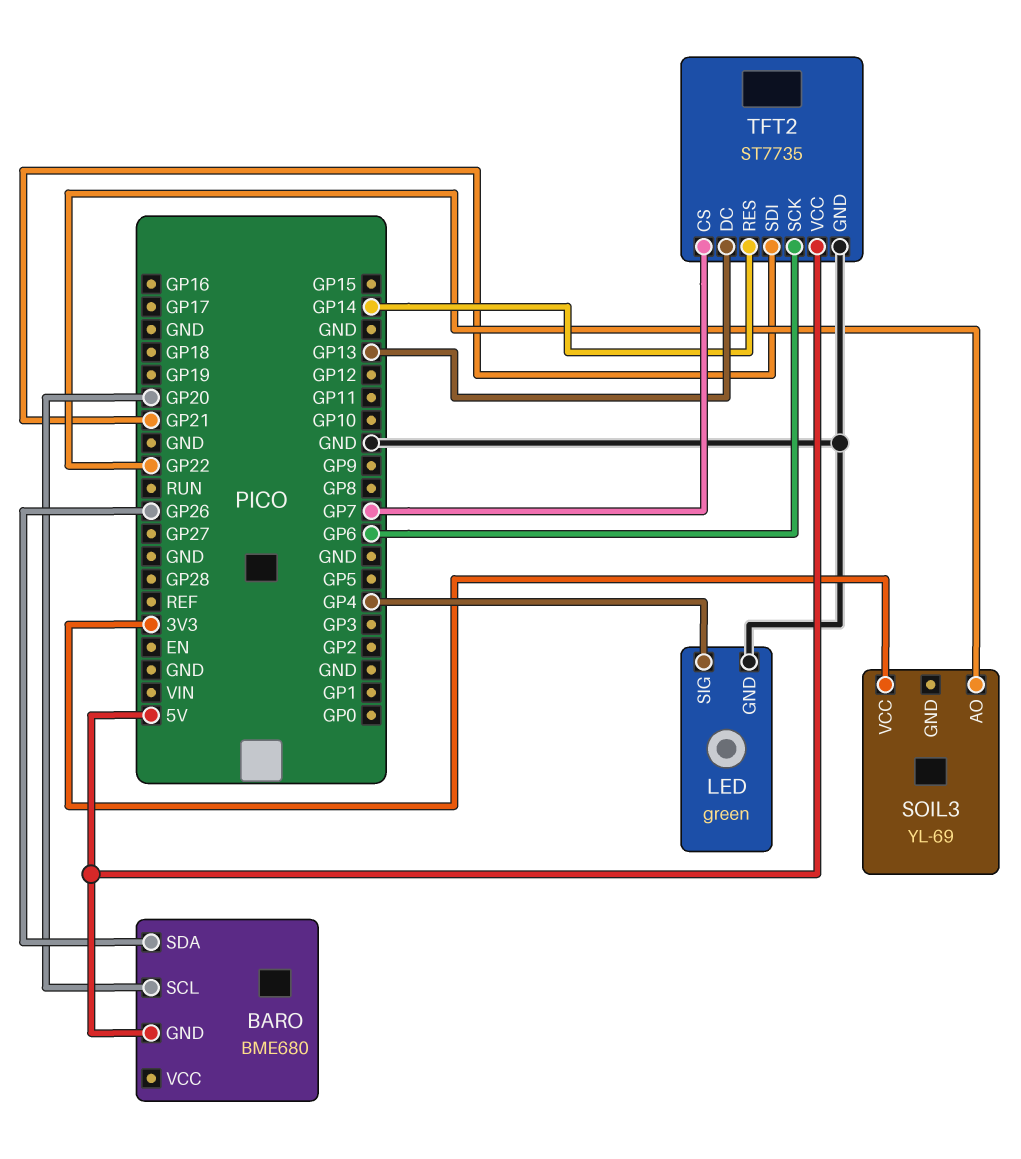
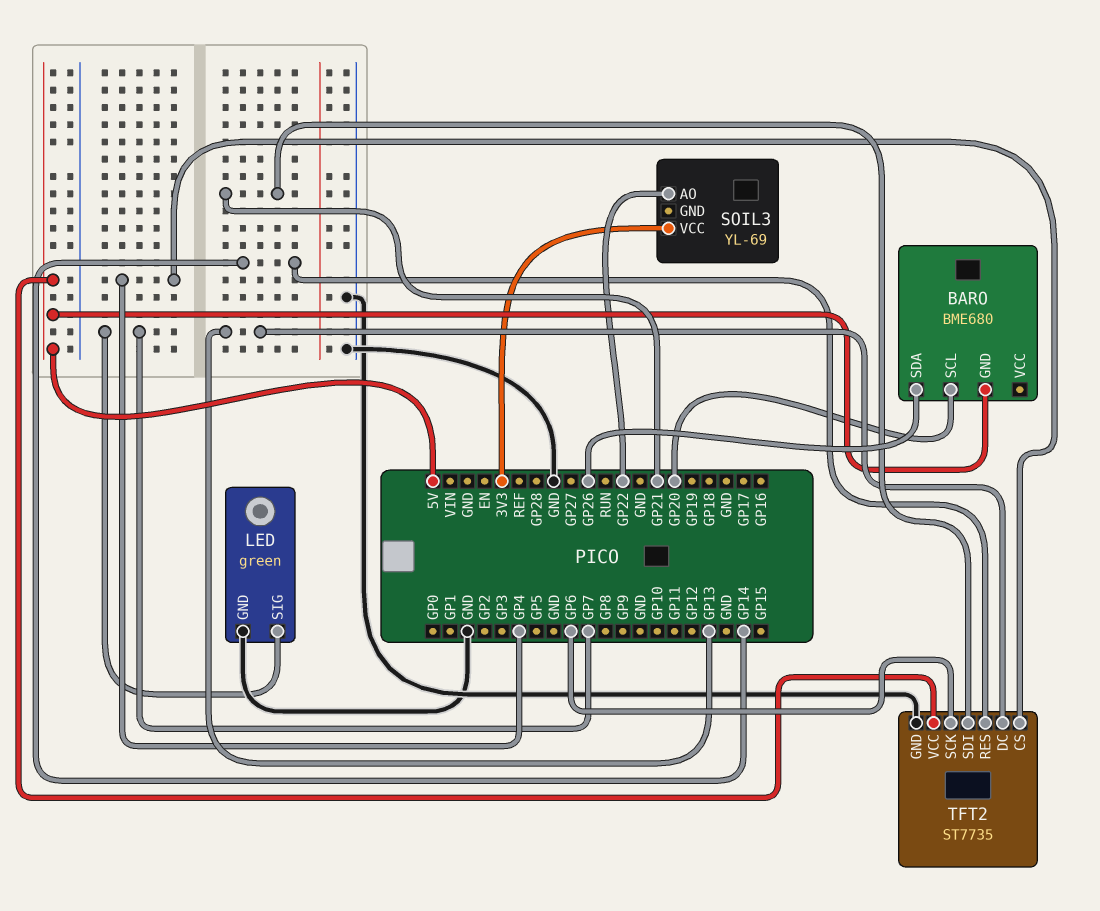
LED pin SIG: GP4 -> GP7
TFT2 pin CS: GP7 -> GP4

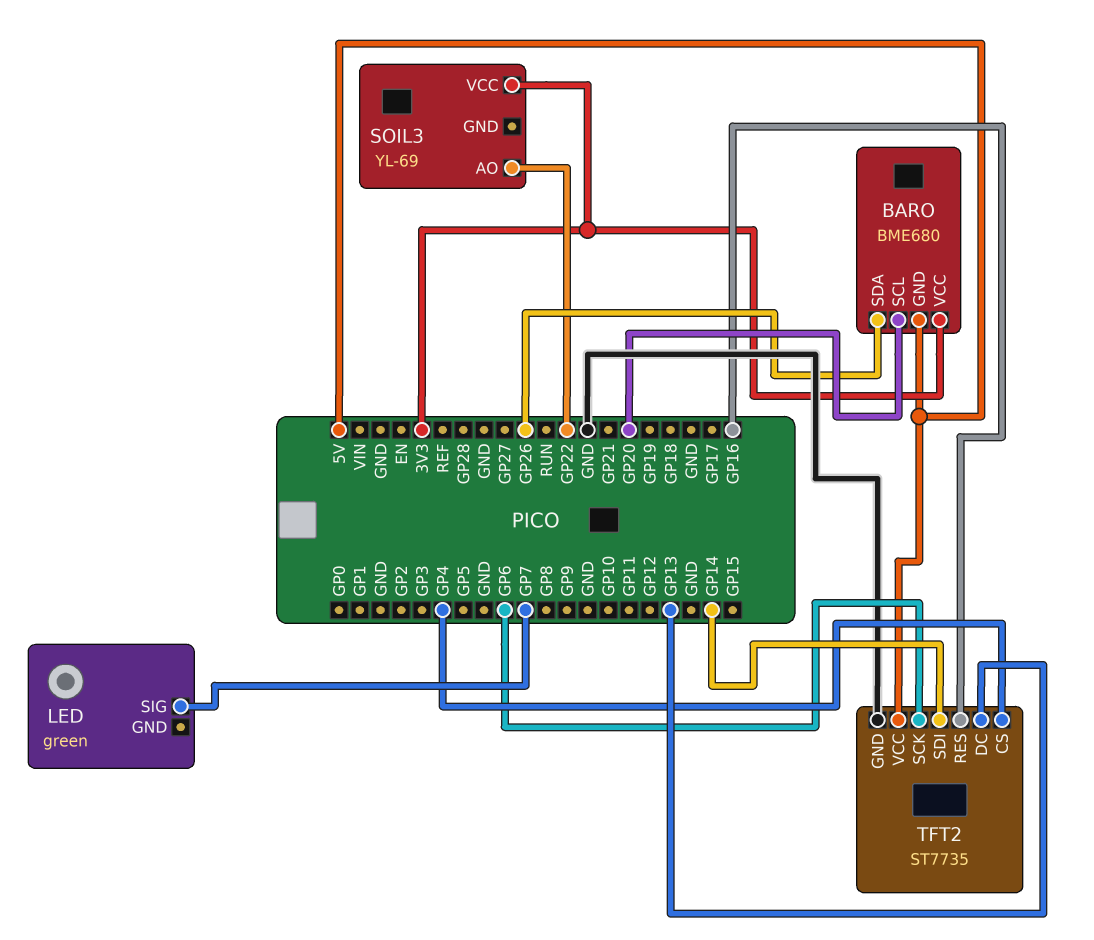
BARO pin VCC: none -> 3V3
LED pin GND: GND -> none
TFT2 pin RES: GP14 -> GP16
TFT2 pin SDI: GP21 -> GP14

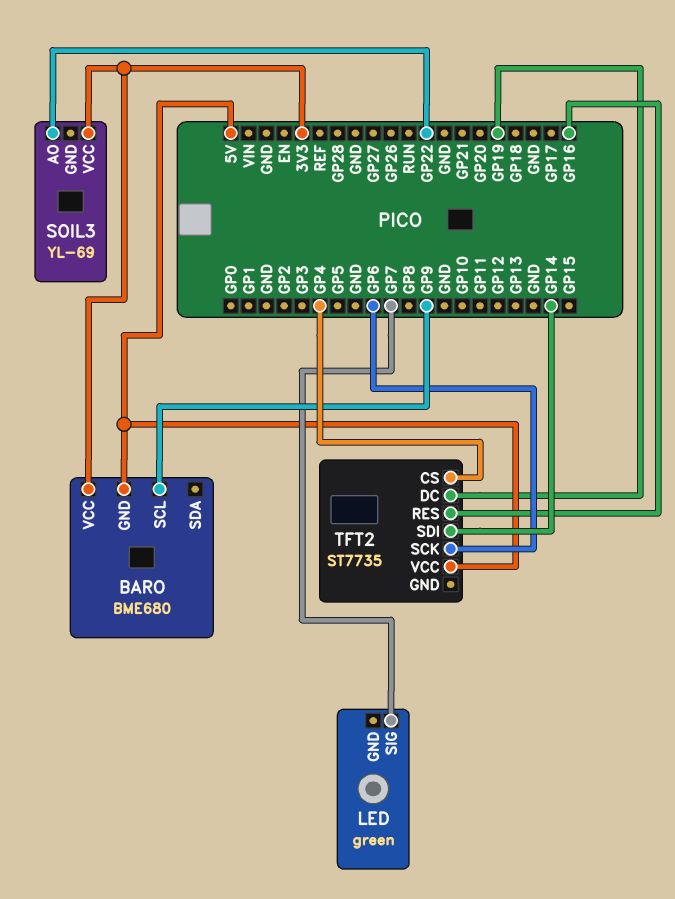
BARO pin SCL: GP20 -> GP9
BARO pin SDA: GP26 -> none
TFT2 pin DC: GP13 -> GP19
TFT2 pin GND: GND -> none

